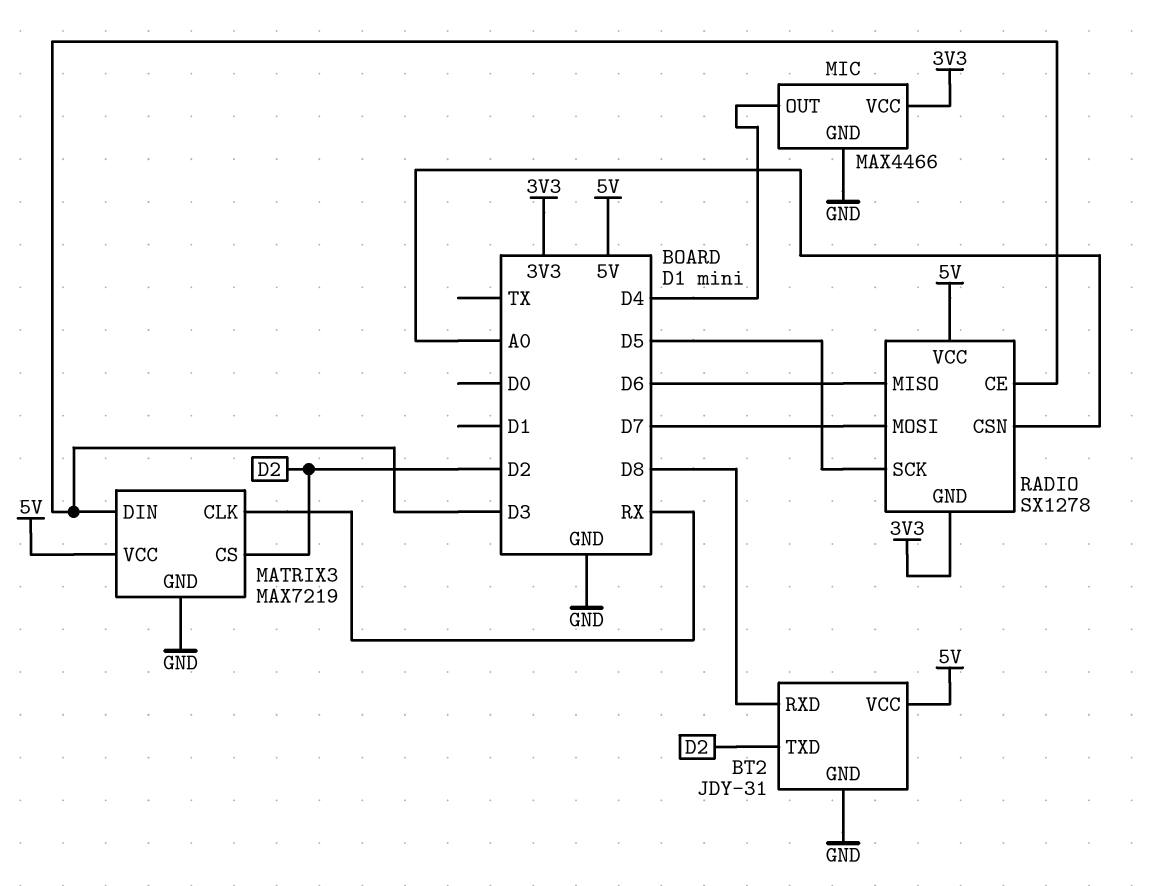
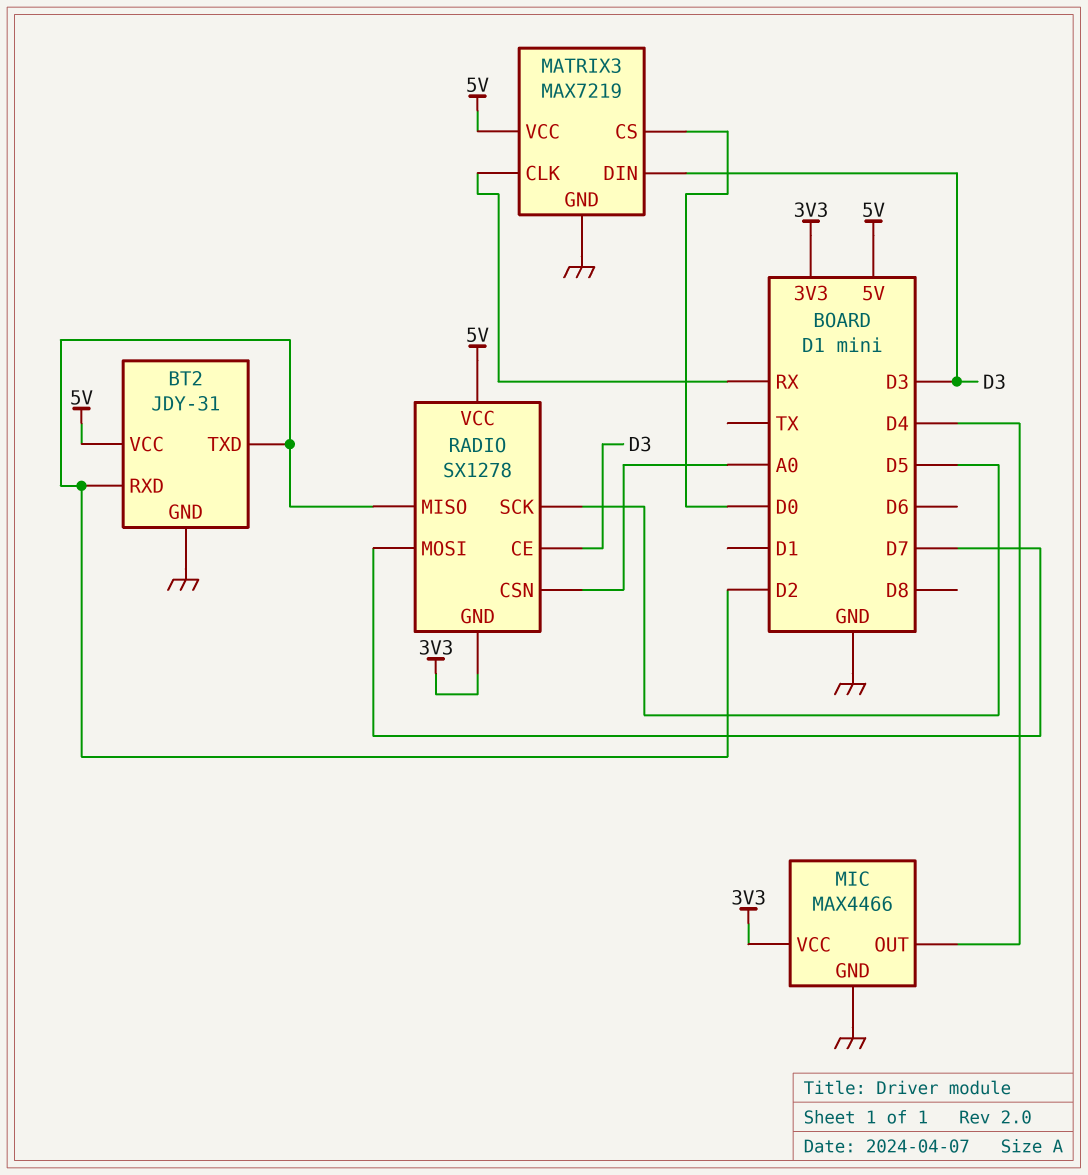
BT2 pin RXD: D8 -> D2
MATRIX3 pin CS: D2 -> D0
RADIO pin MISO: D6 -> D2

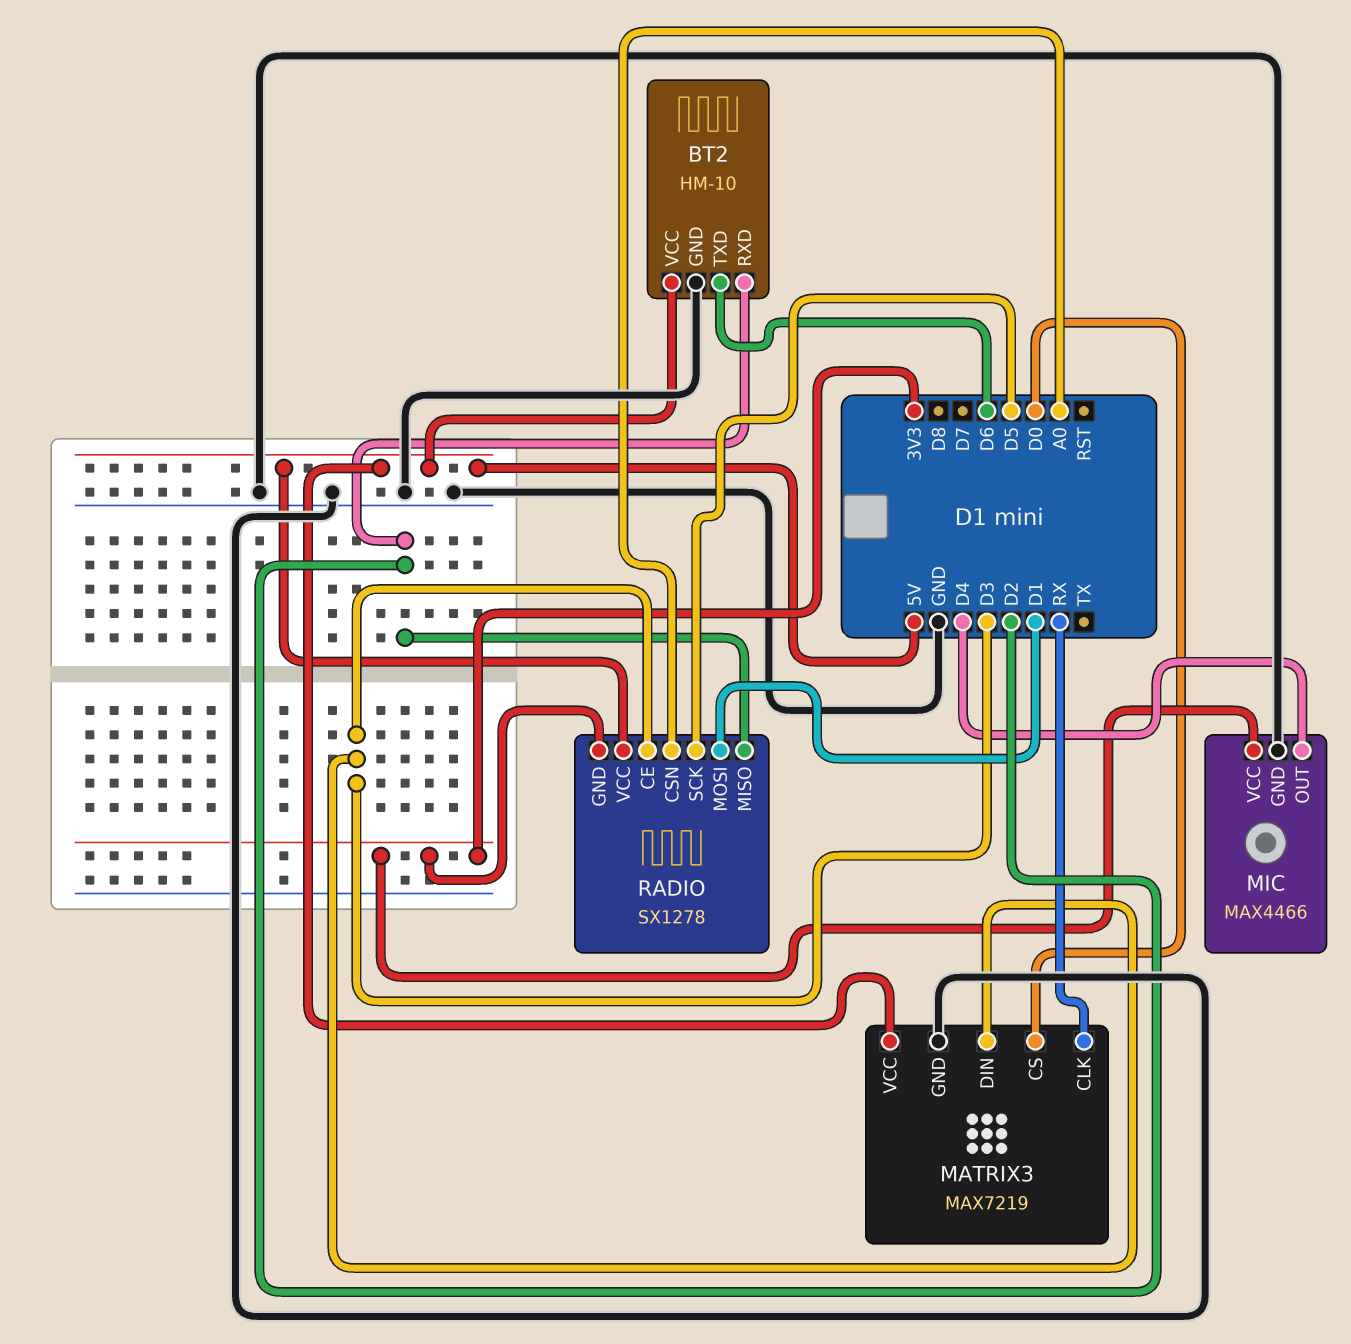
BT2: JDY-31 -> HM-10
BT2 pin TXD: D2 -> D6
RADIO pin MOSI: D7 -> D1

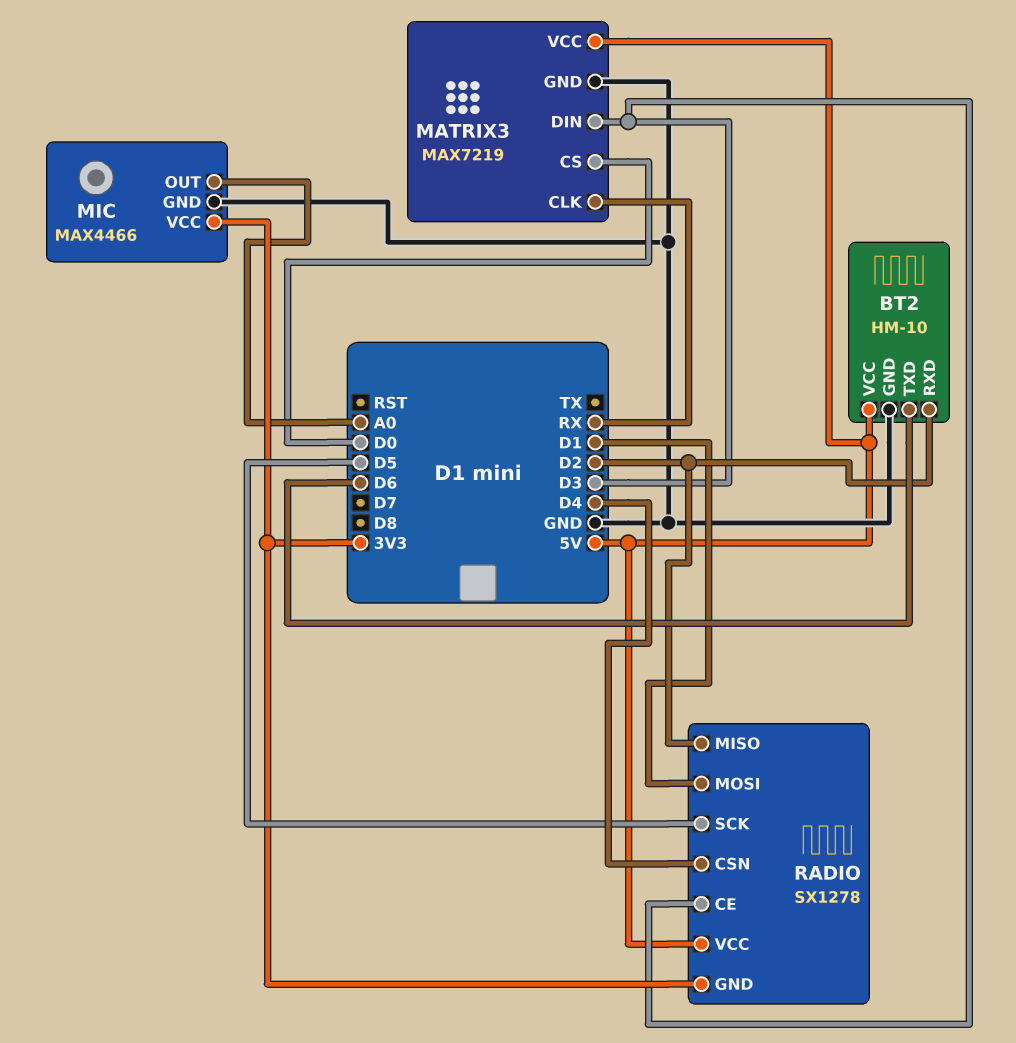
MIC pin OUT: D4 -> A0
RADIO pin CSN: A0 -> D4

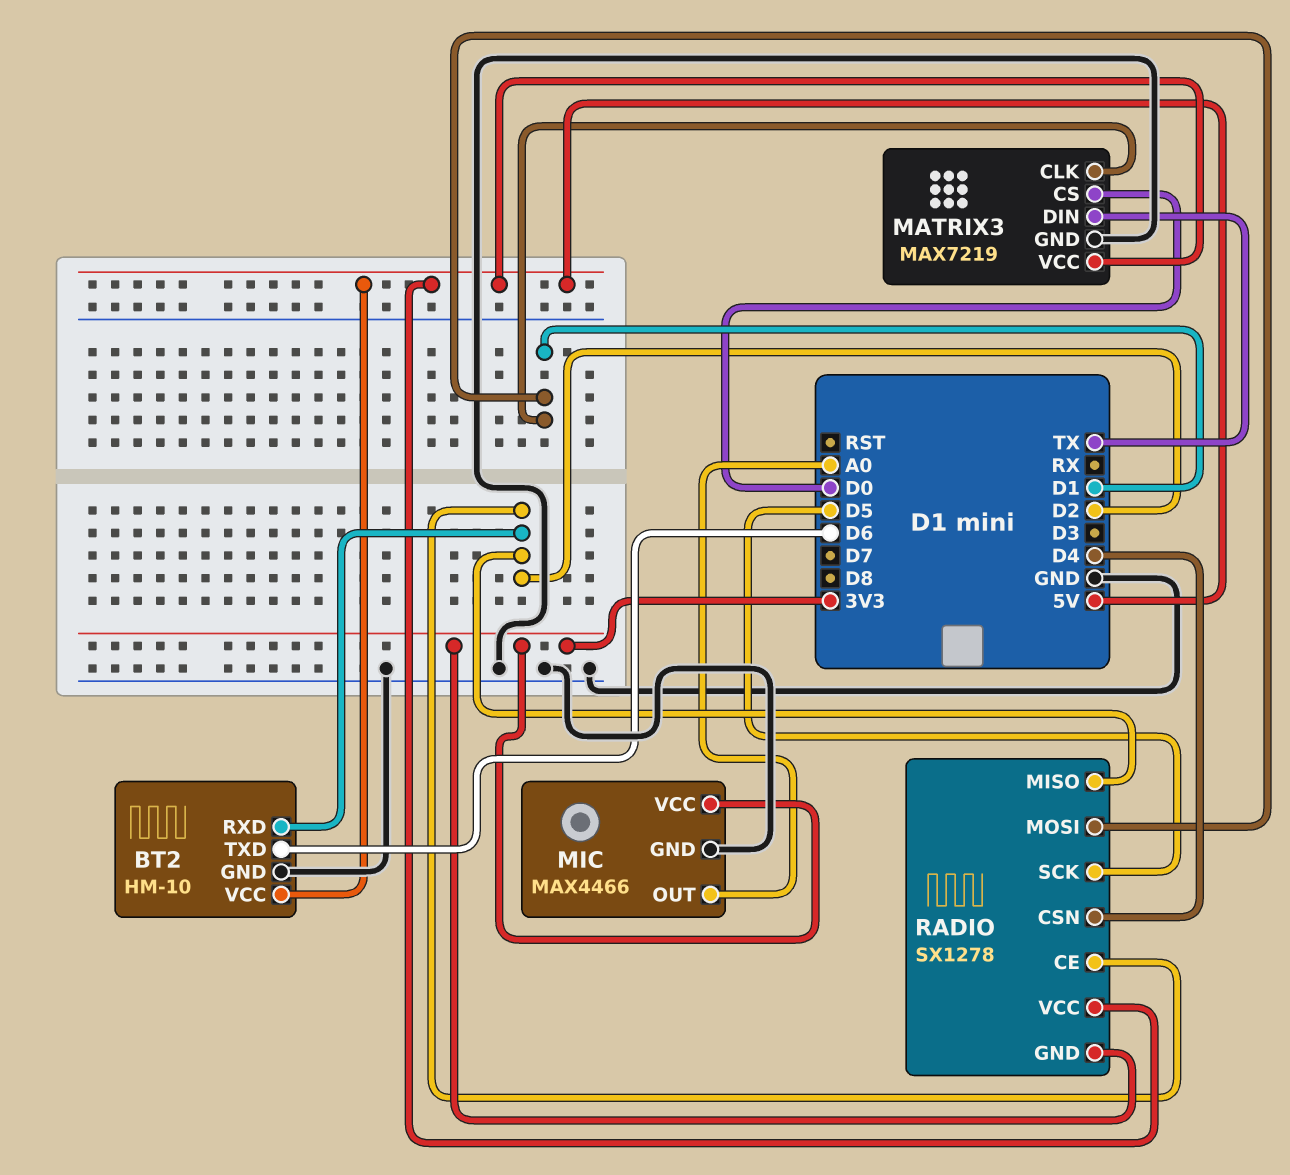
MATRIX3 pin CLK: RX -> D1
MATRIX3 pin DIN: D3 -> TX
RADIO pin CE: D3 -> D2

